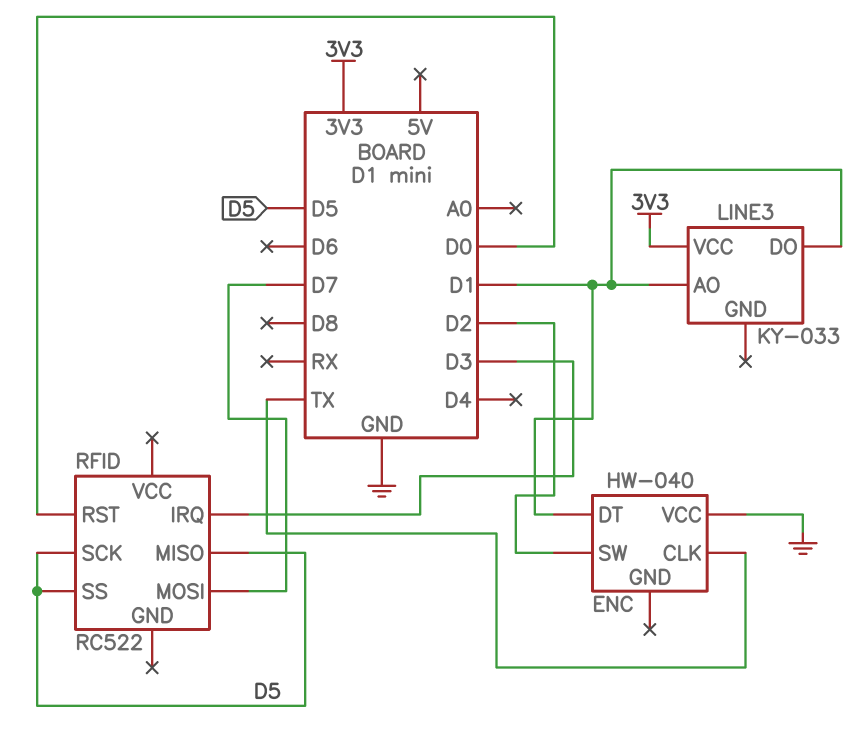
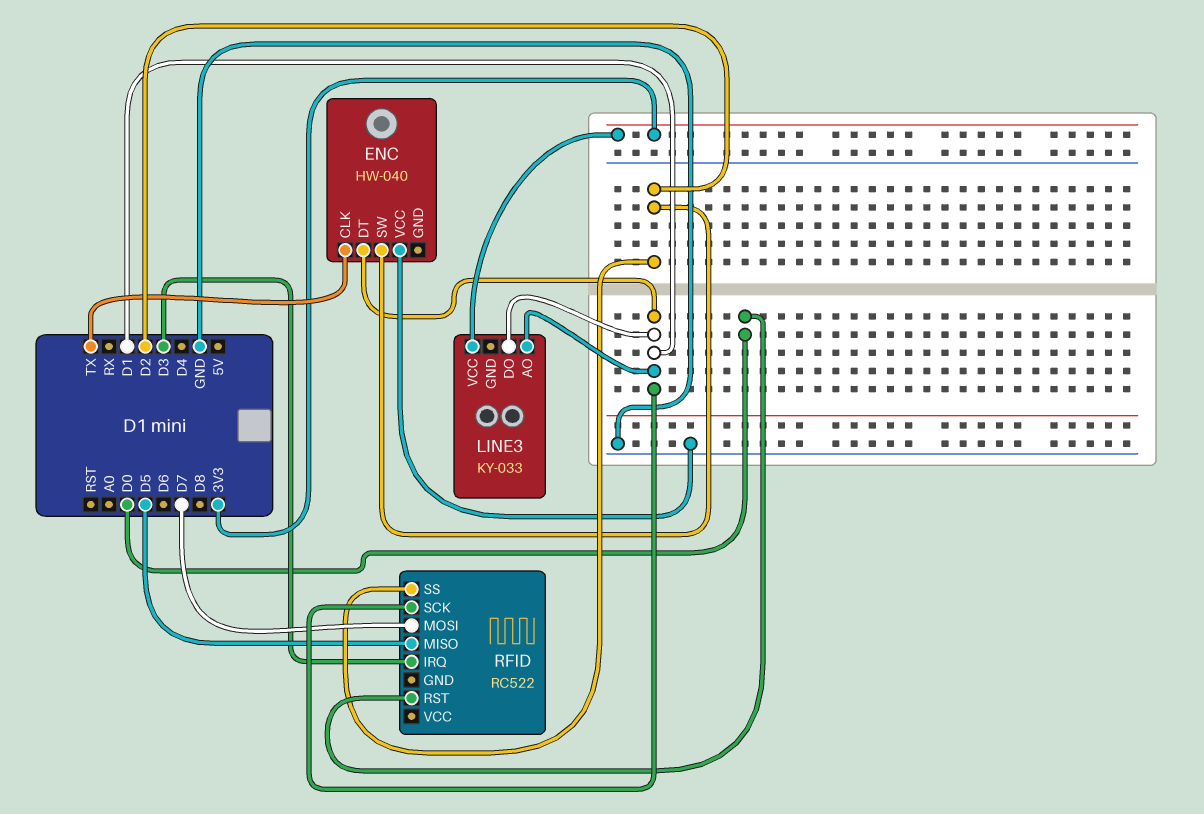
RFID pin SCK: D5 -> D1
RFID pin SS: D5 -> D2

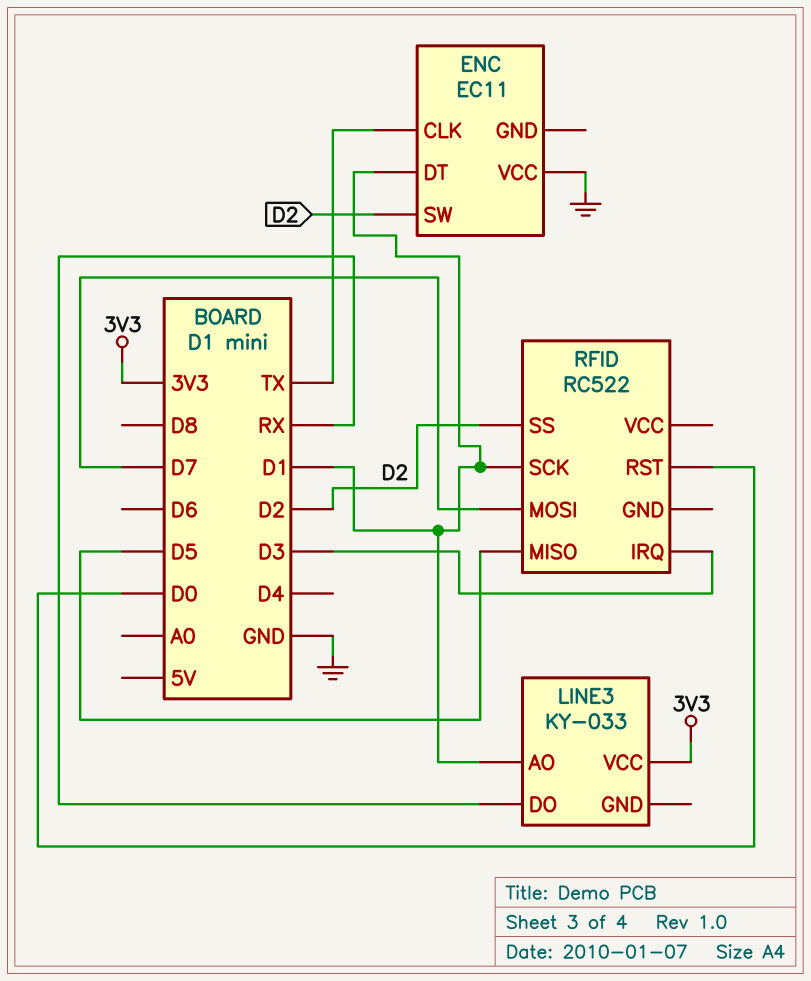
ENC: HW-040 -> EC11
LINE3 pin DO: D1 -> RX

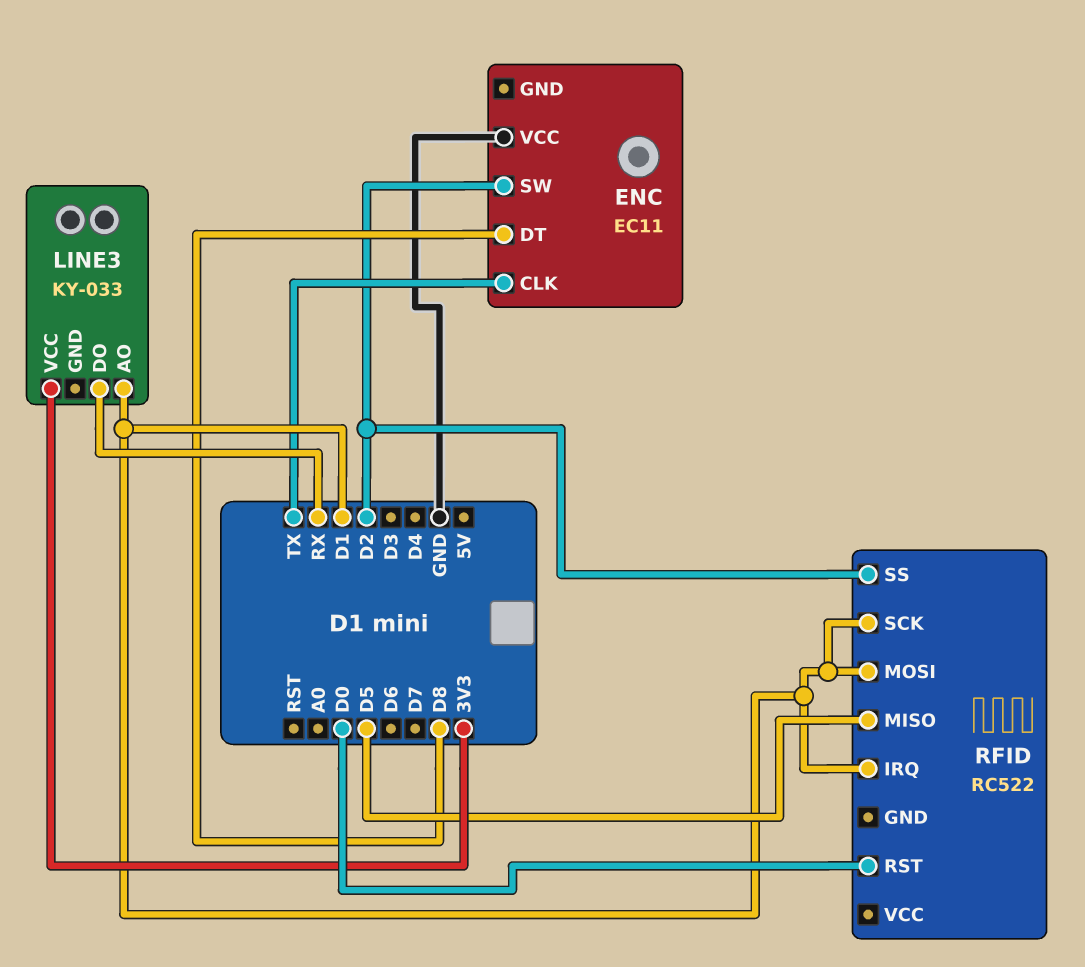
ENC pin DT: D1 -> D8
RFID pin IRQ: D3 -> D1
RFID pin MOSI: D7 -> D1

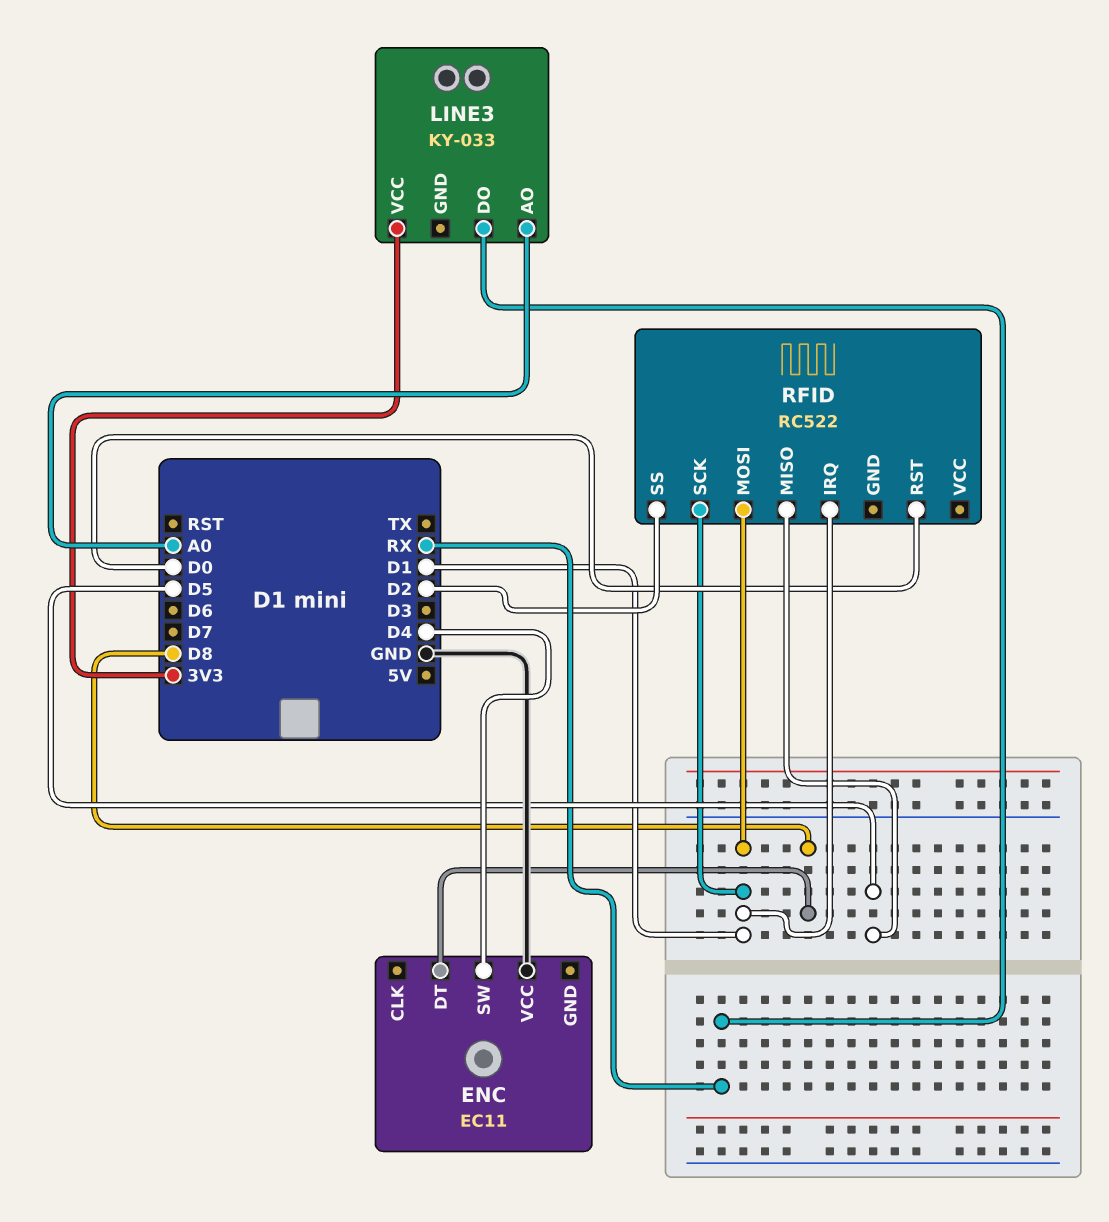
ENC pin CLK: TX -> none
ENC pin SW: D2 -> D4
LINE3 pin AO: D1 -> A0

